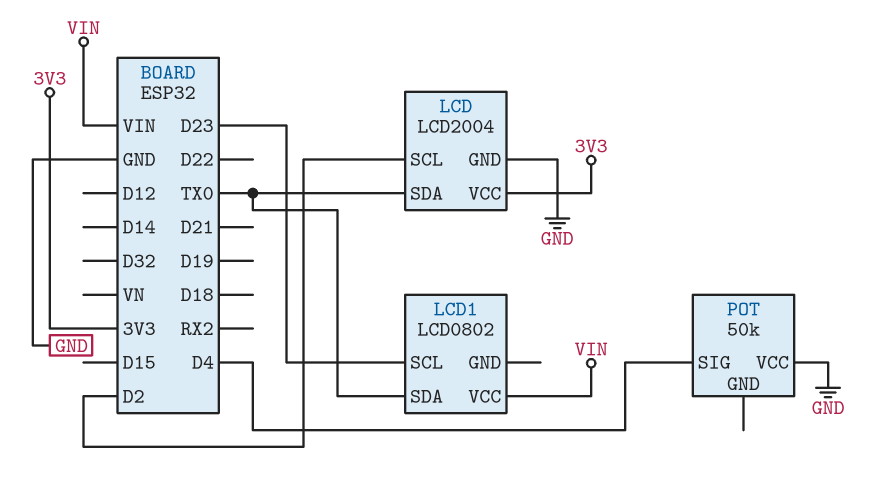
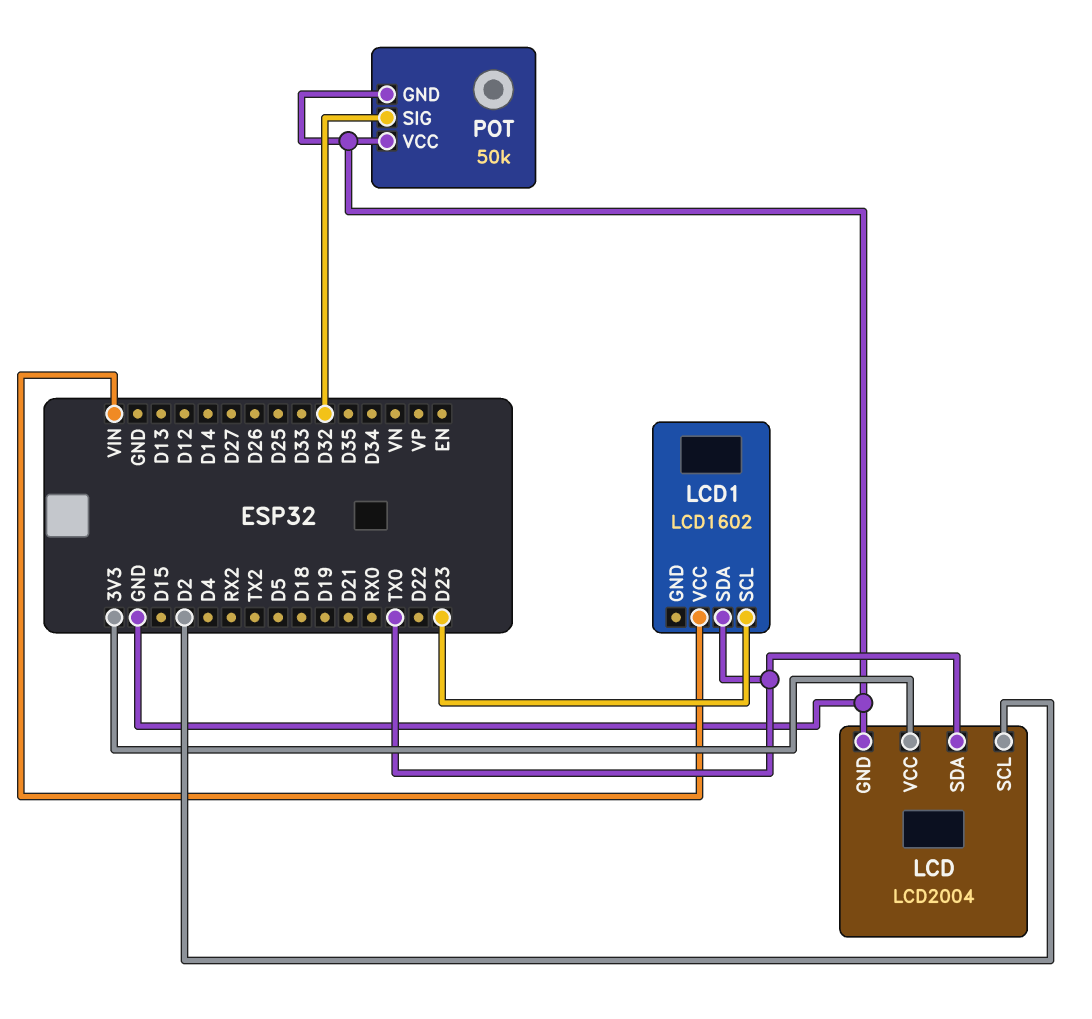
LCD1: LCD0802 -> LCD1602
POT pin GND: none -> GND
POT pin SIG: D4 -> D32

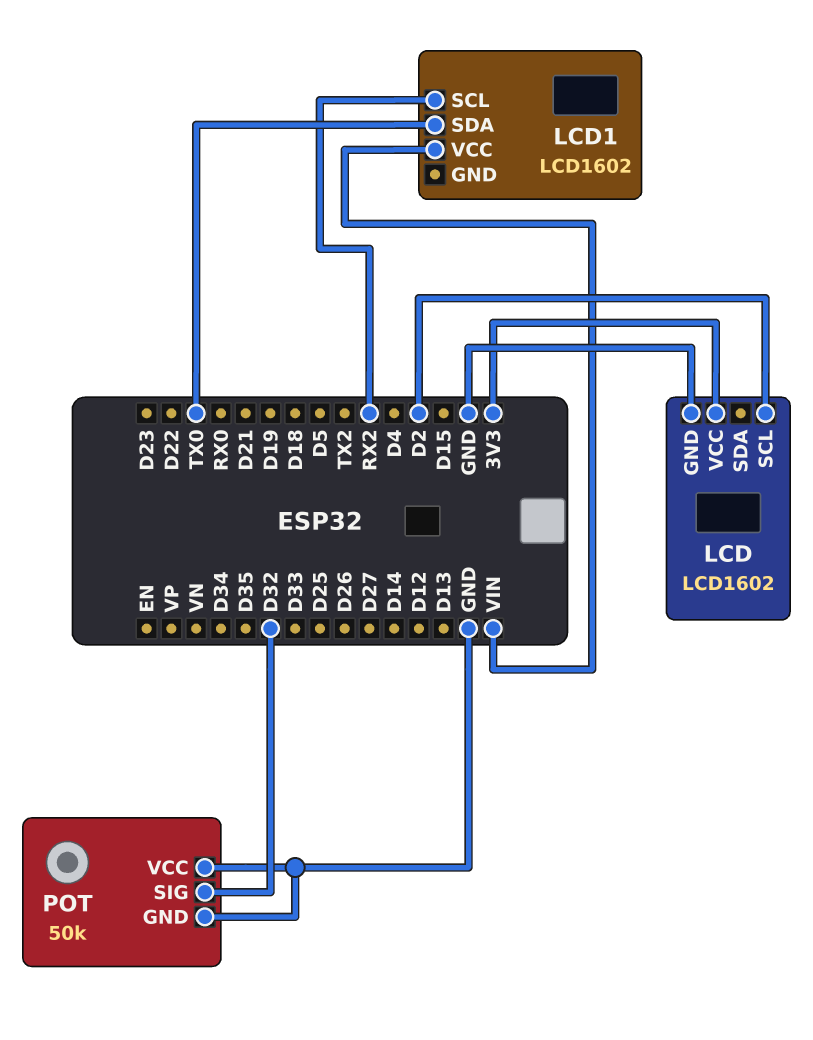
LCD: LCD2004 -> LCD1602
LCD pin SDA: TX0 -> none
LCD1 pin SCL: D23 -> RX2

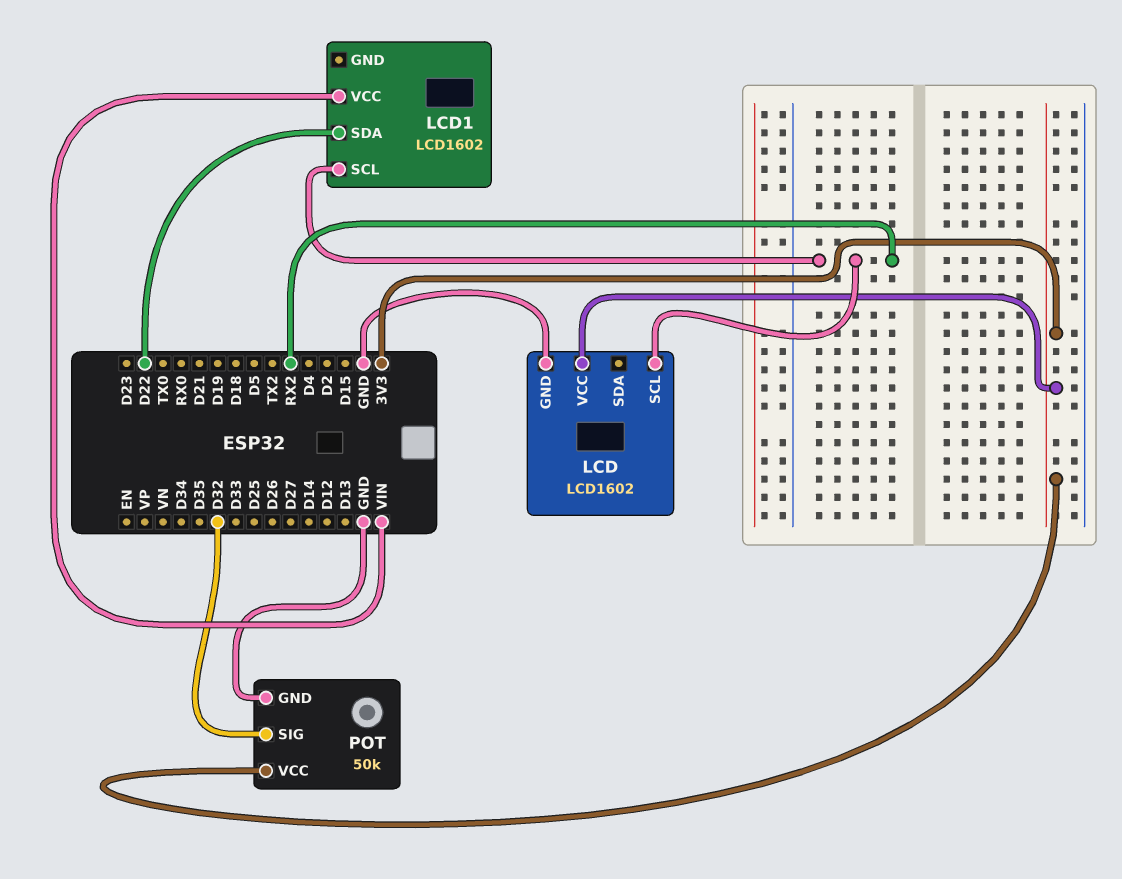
LCD pin SCL: D2 -> RX2
LCD1 pin SDA: TX0 -> D22
POT pin VCC: GND -> 3V3

